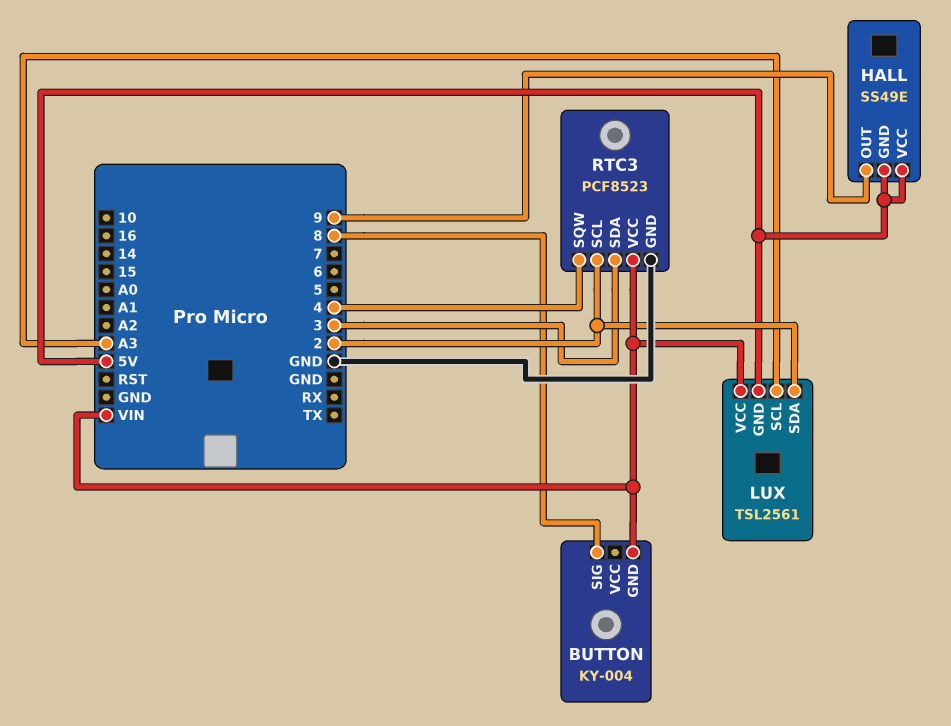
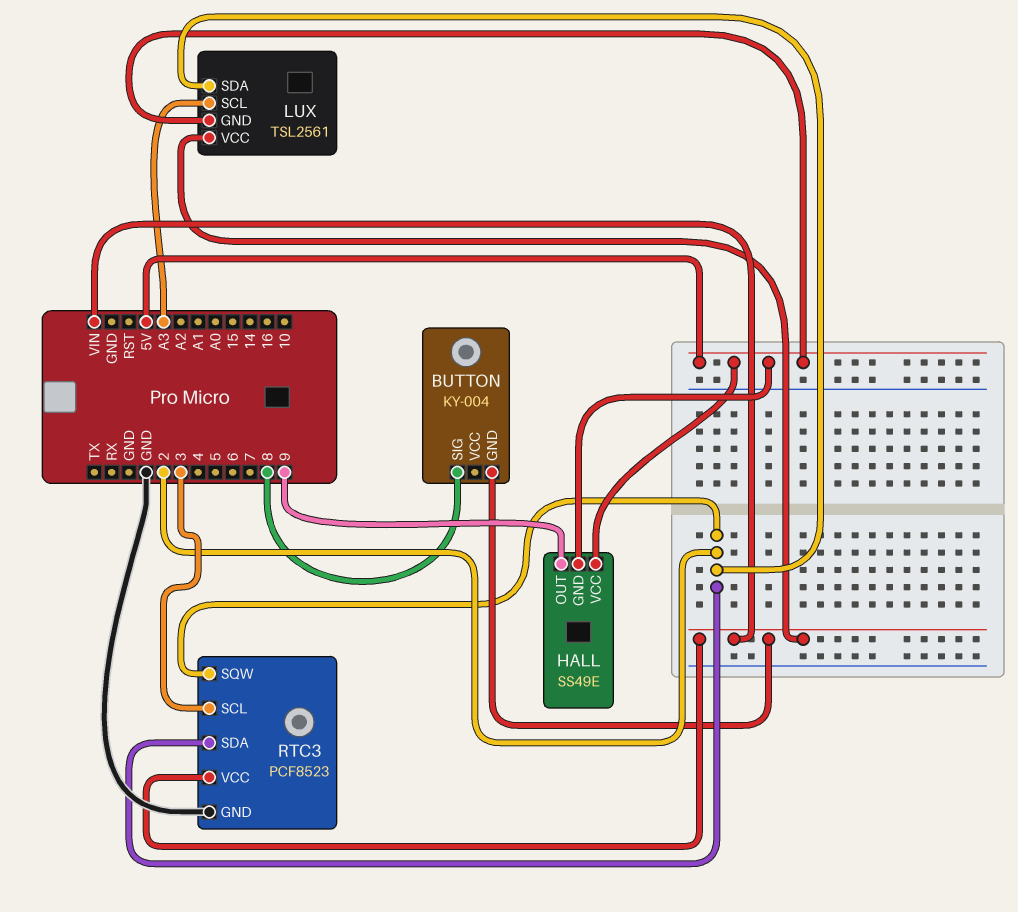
RTC3 pin SCL: 2 -> 3
RTC3 pin SDA: 3 -> 2
RTC3 pin SQW: 4 -> 2

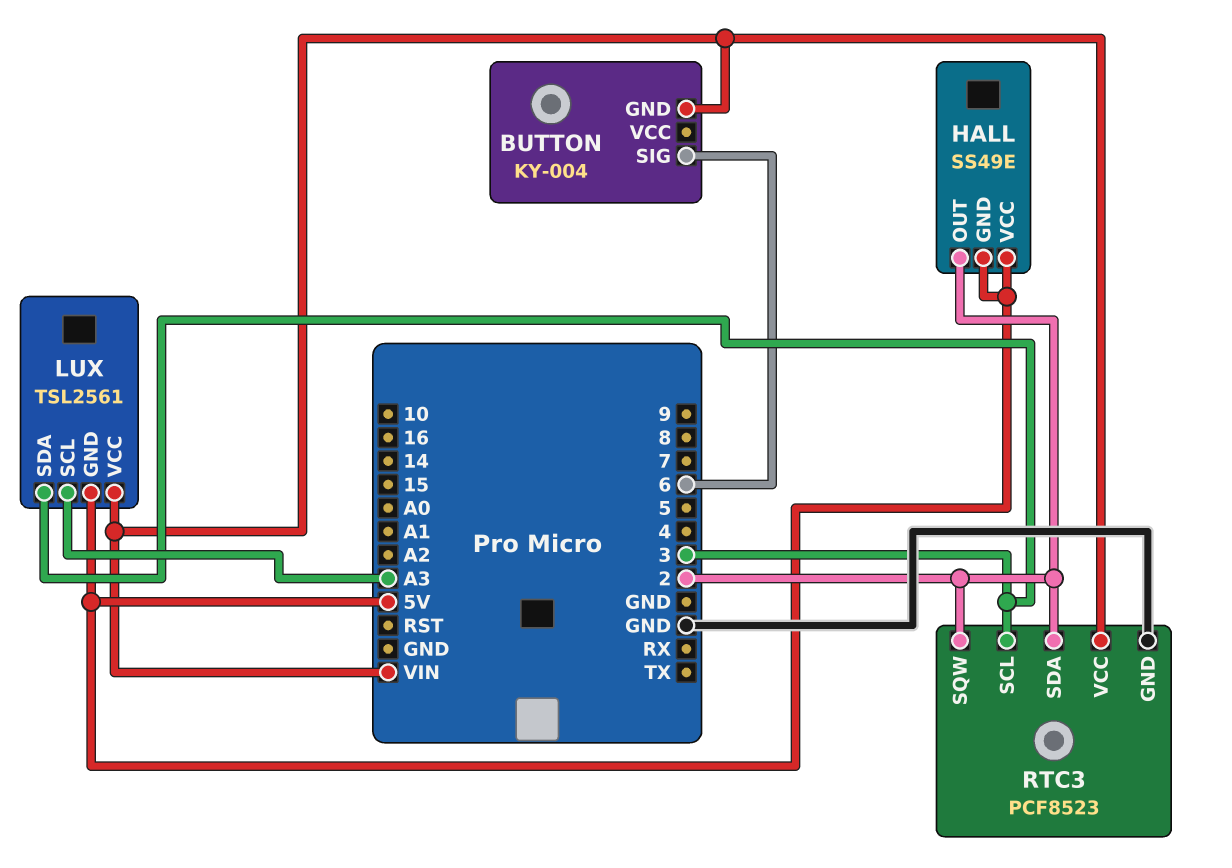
BUTTON pin SIG: 8 -> 6
HALL pin OUT: 9 -> 2
LUX pin SDA: 2 -> 3

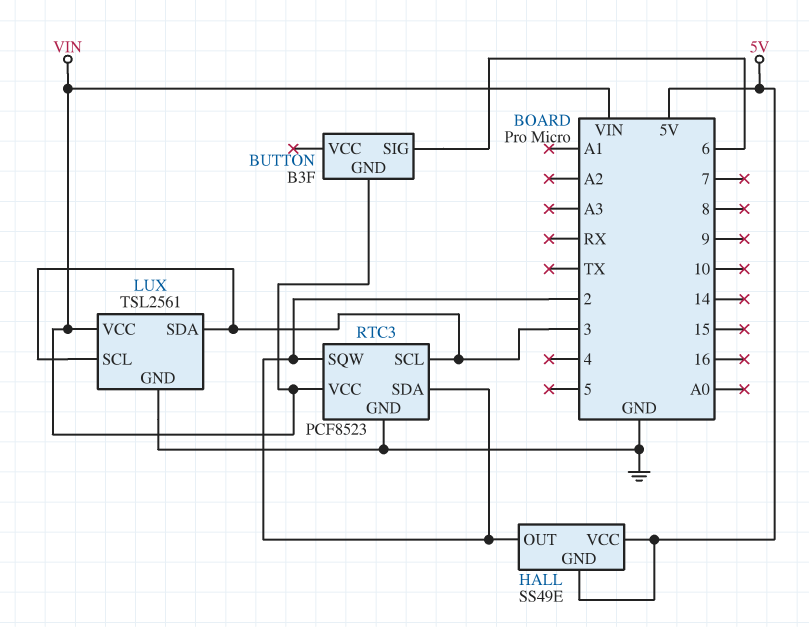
BUTTON: KY-004 -> B3F
LUX pin GND: 5V -> GND
LUX pin SCL: A3 -> 3

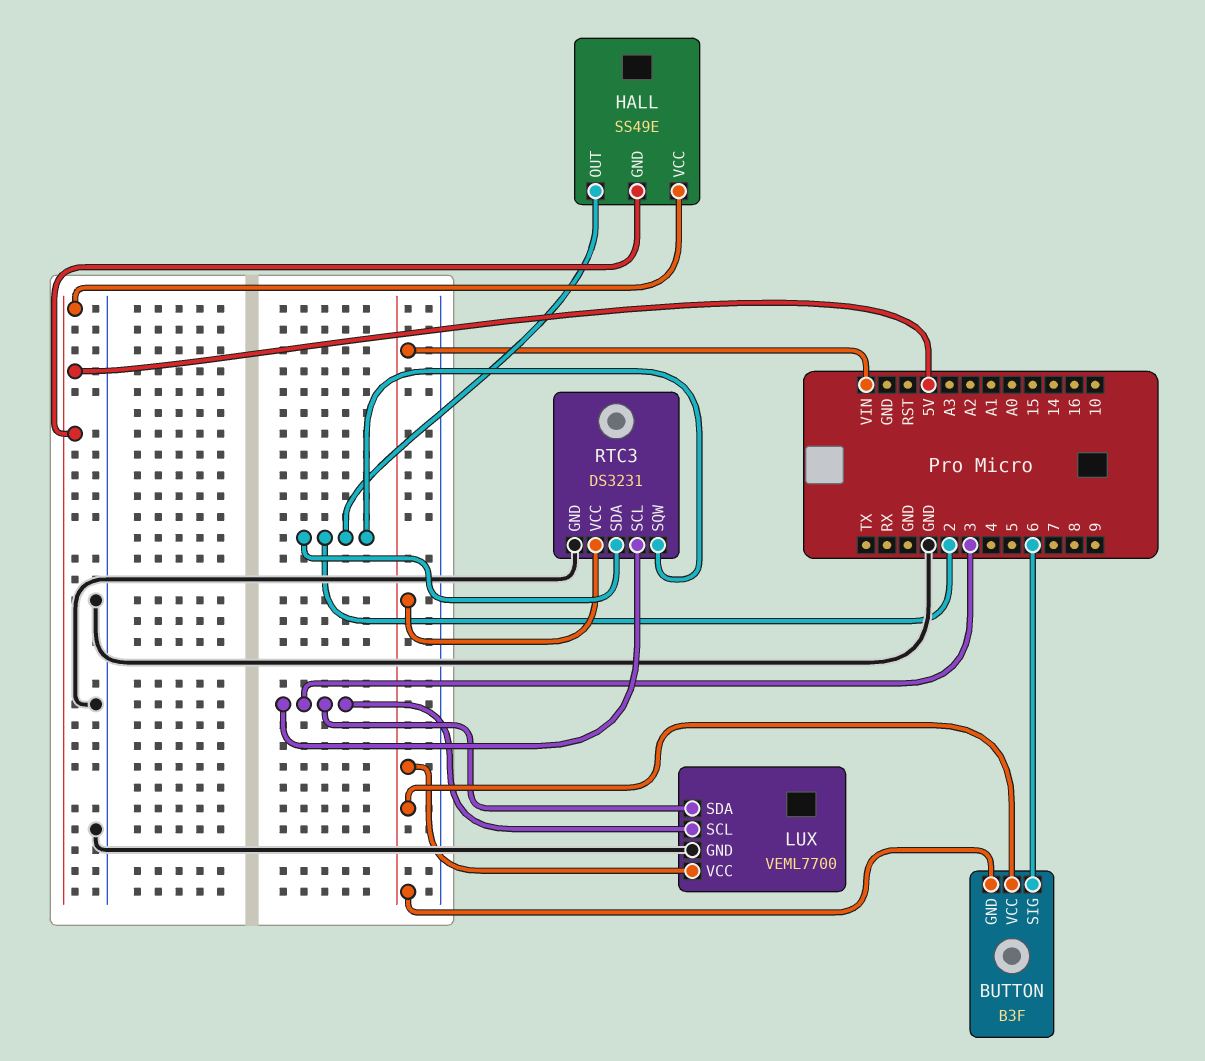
BUTTON pin VCC: none -> VIN
LUX: TSL2561 -> VEML7700
RTC3: PCF8523 -> DS3231

